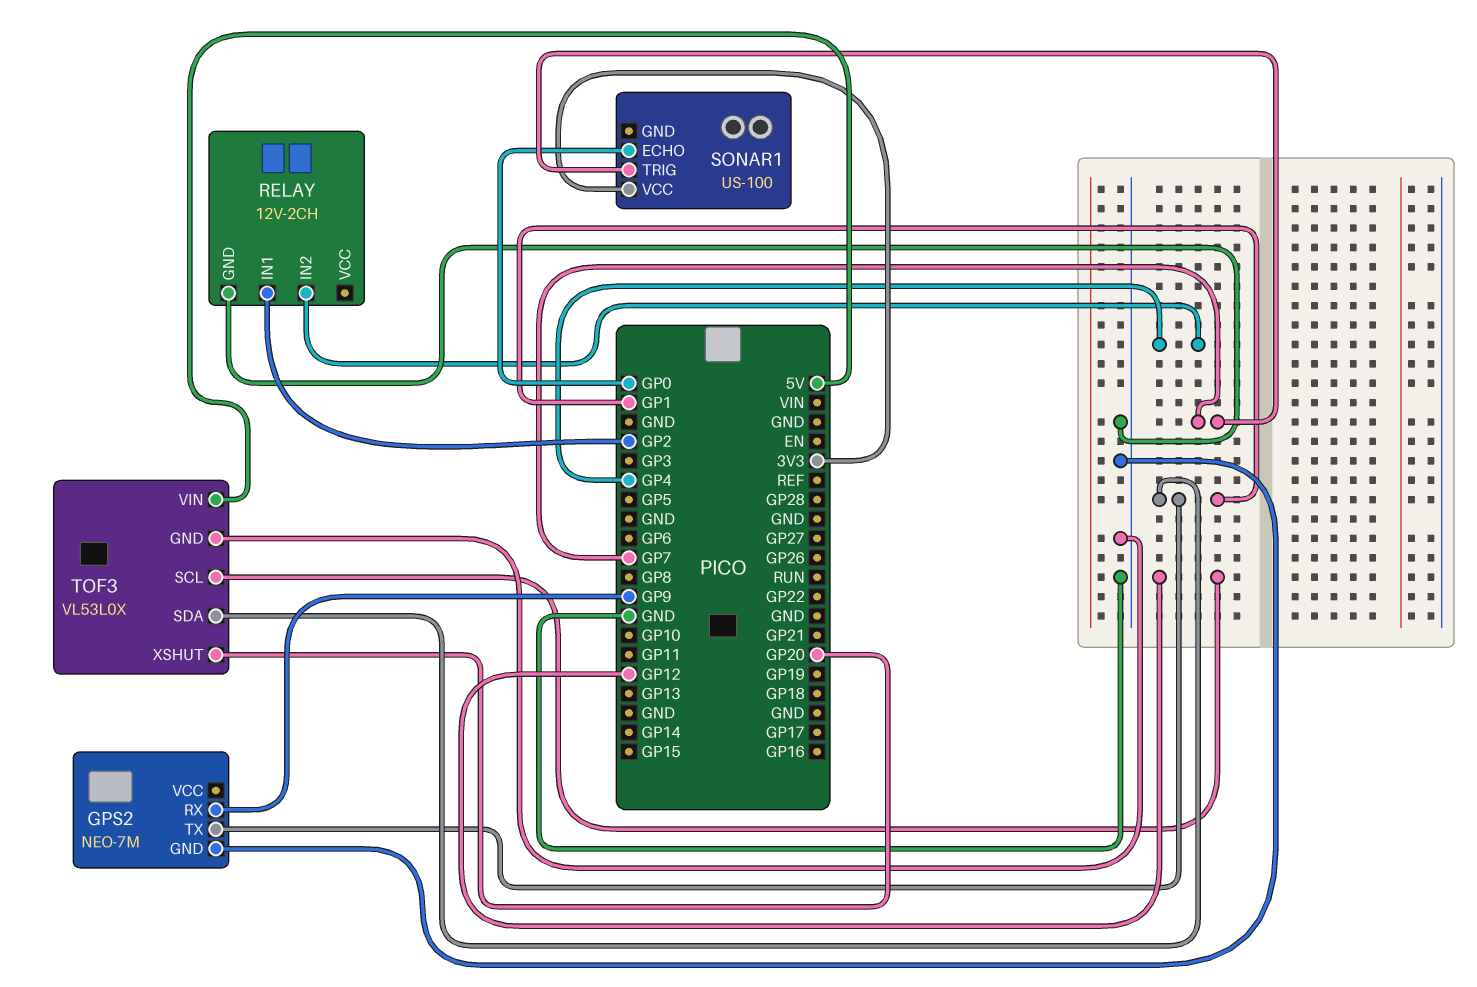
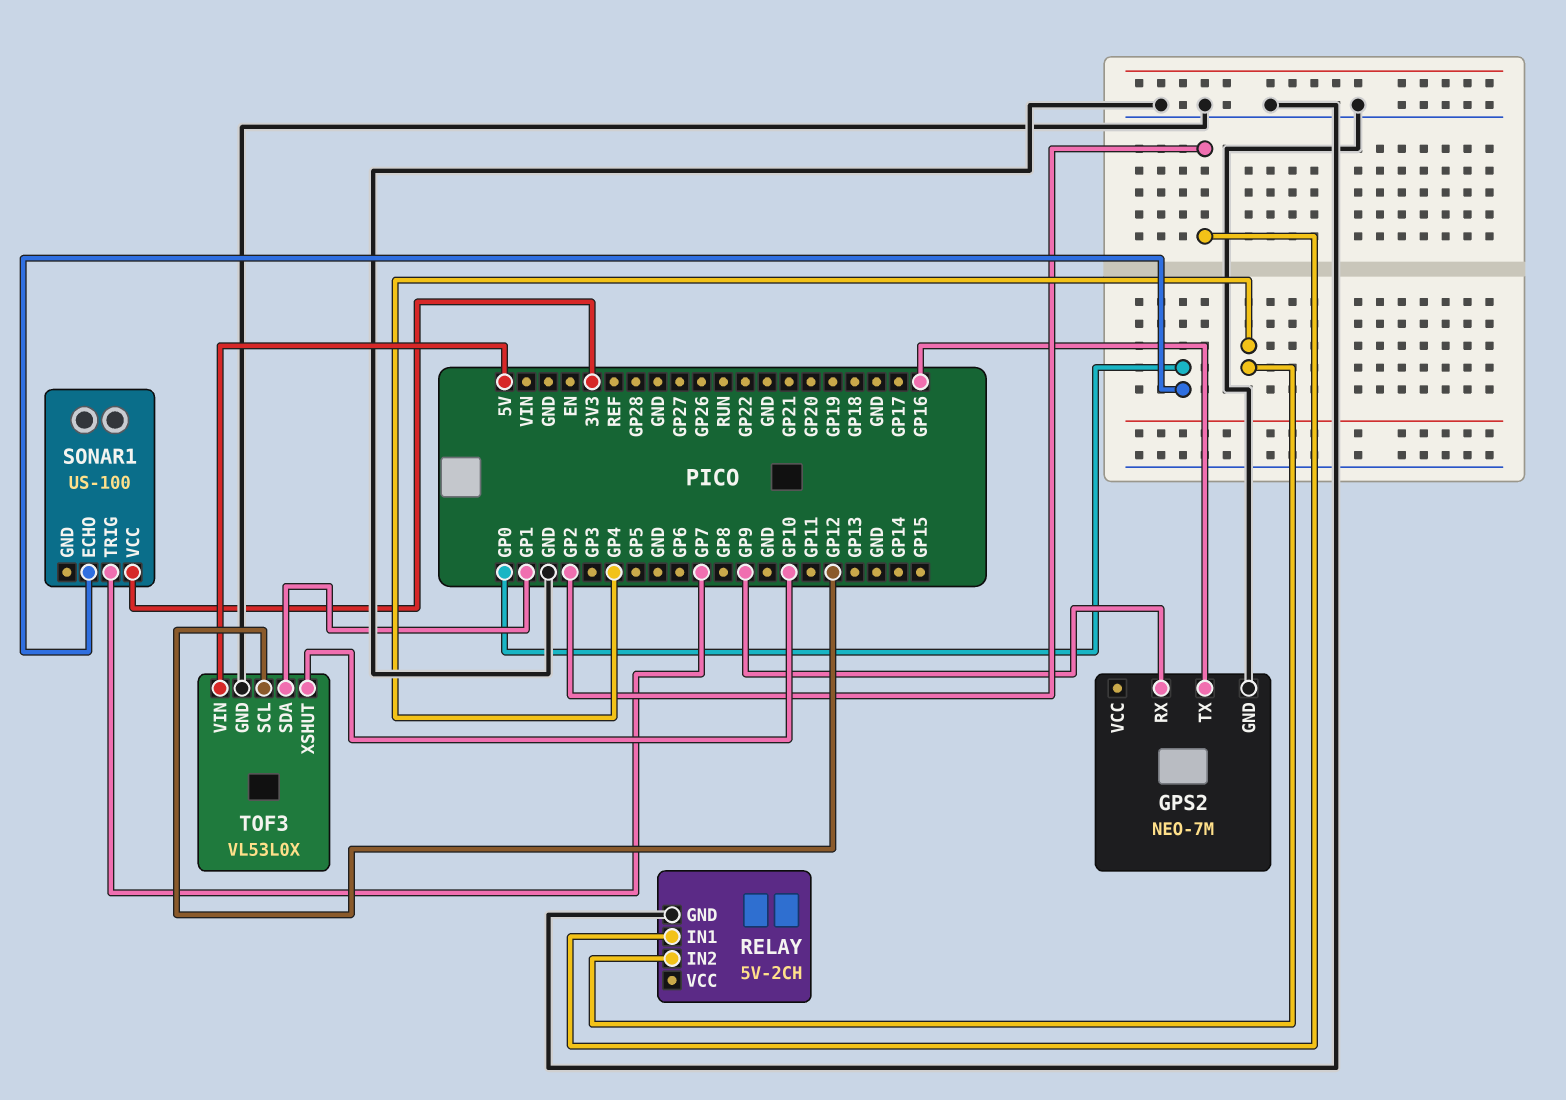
GPS2 pin TX: GP1 -> GP16
RELAY: 12V-2CH -> 5V-2CH
TOF3 pin XSHUT: GP20 -> GP10

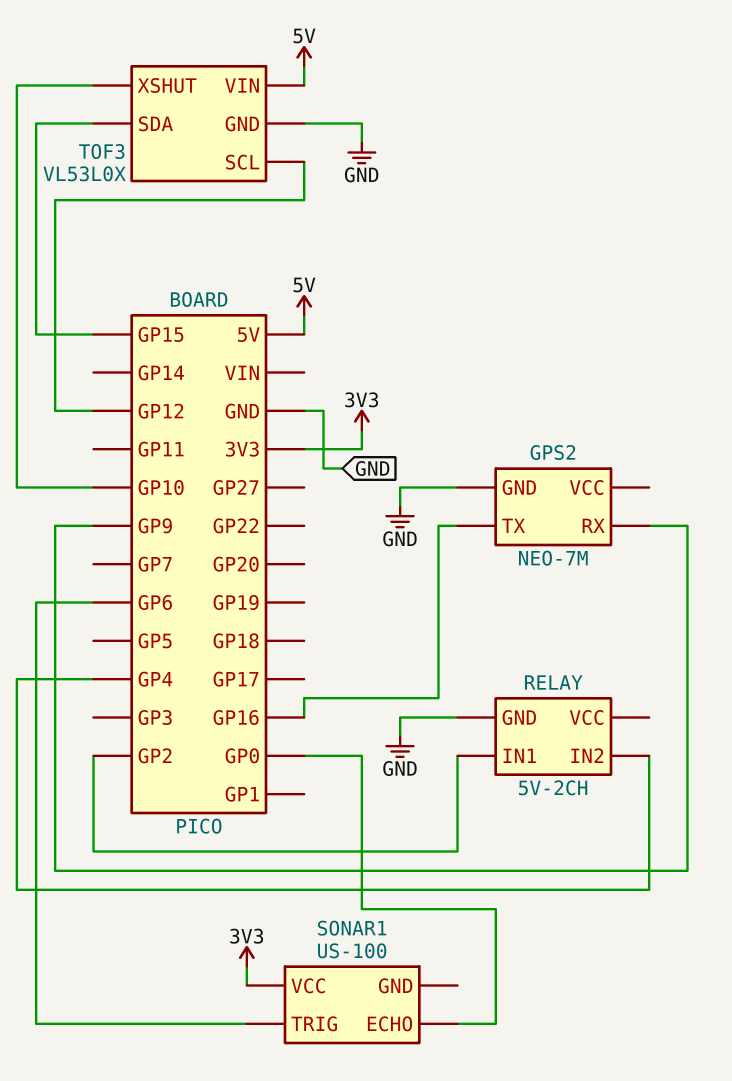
SONAR1 pin TRIG: GP7 -> GP6
TOF3 pin SDA: GP1 -> GP15

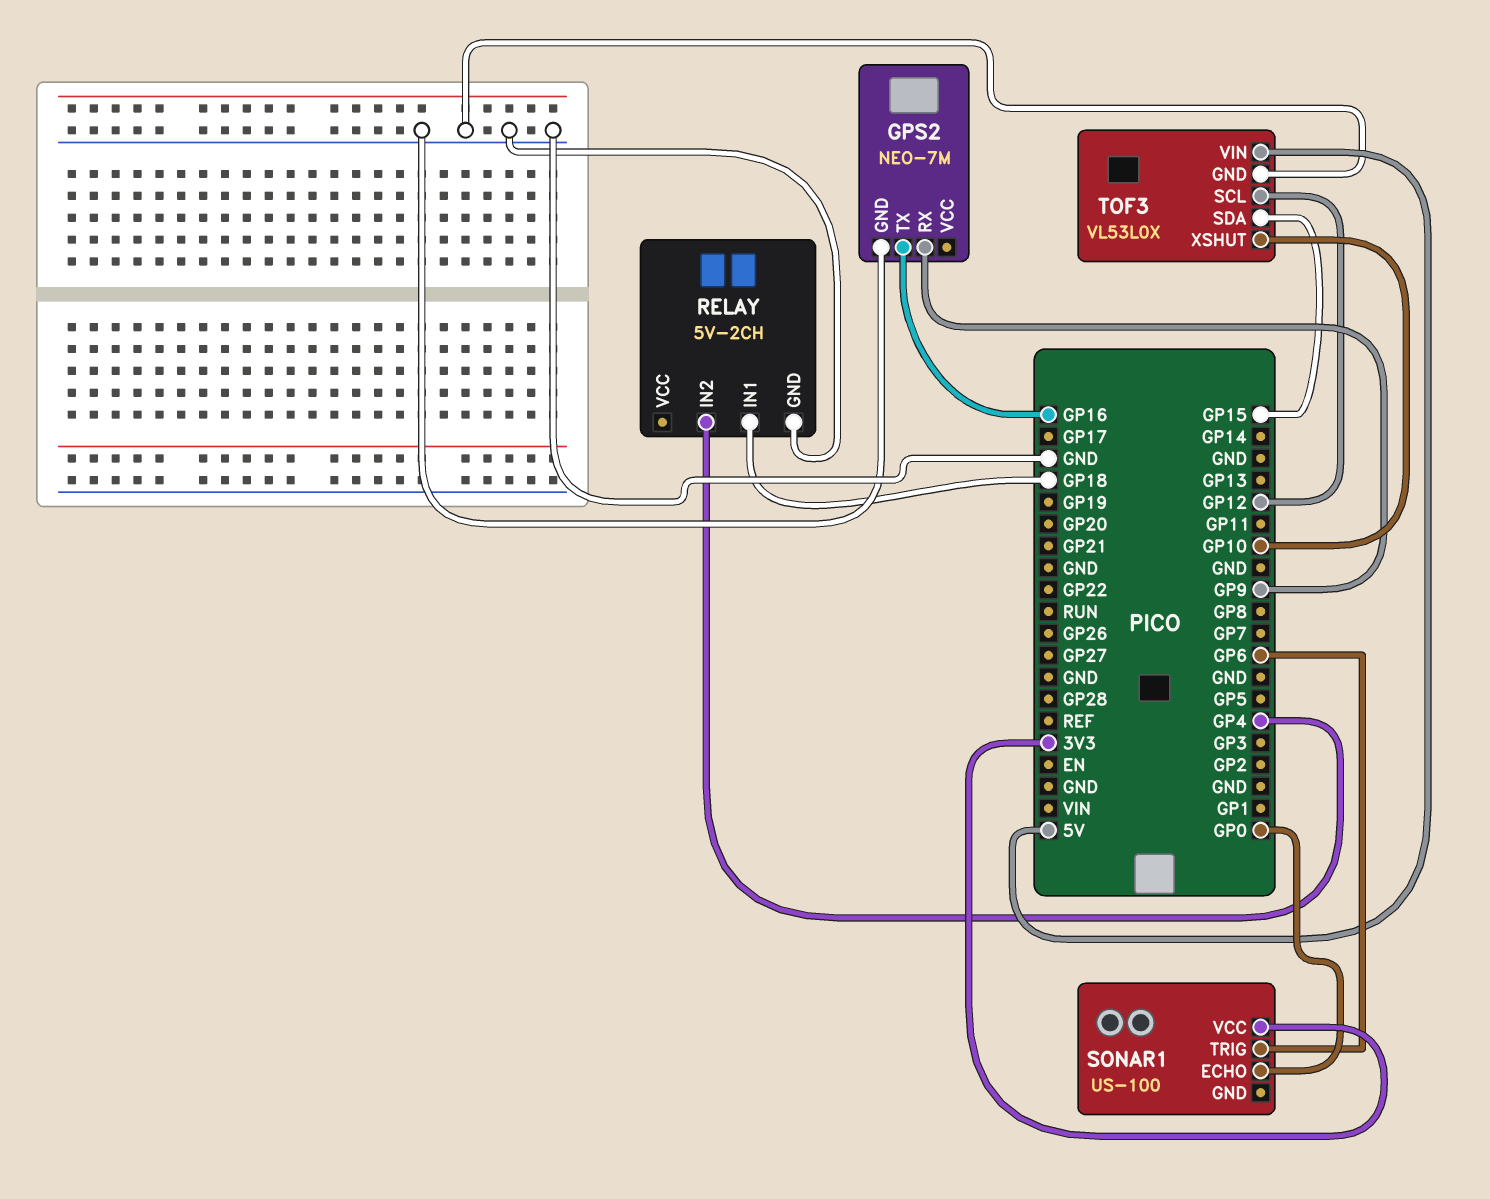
RELAY pin IN1: GP2 -> GP18

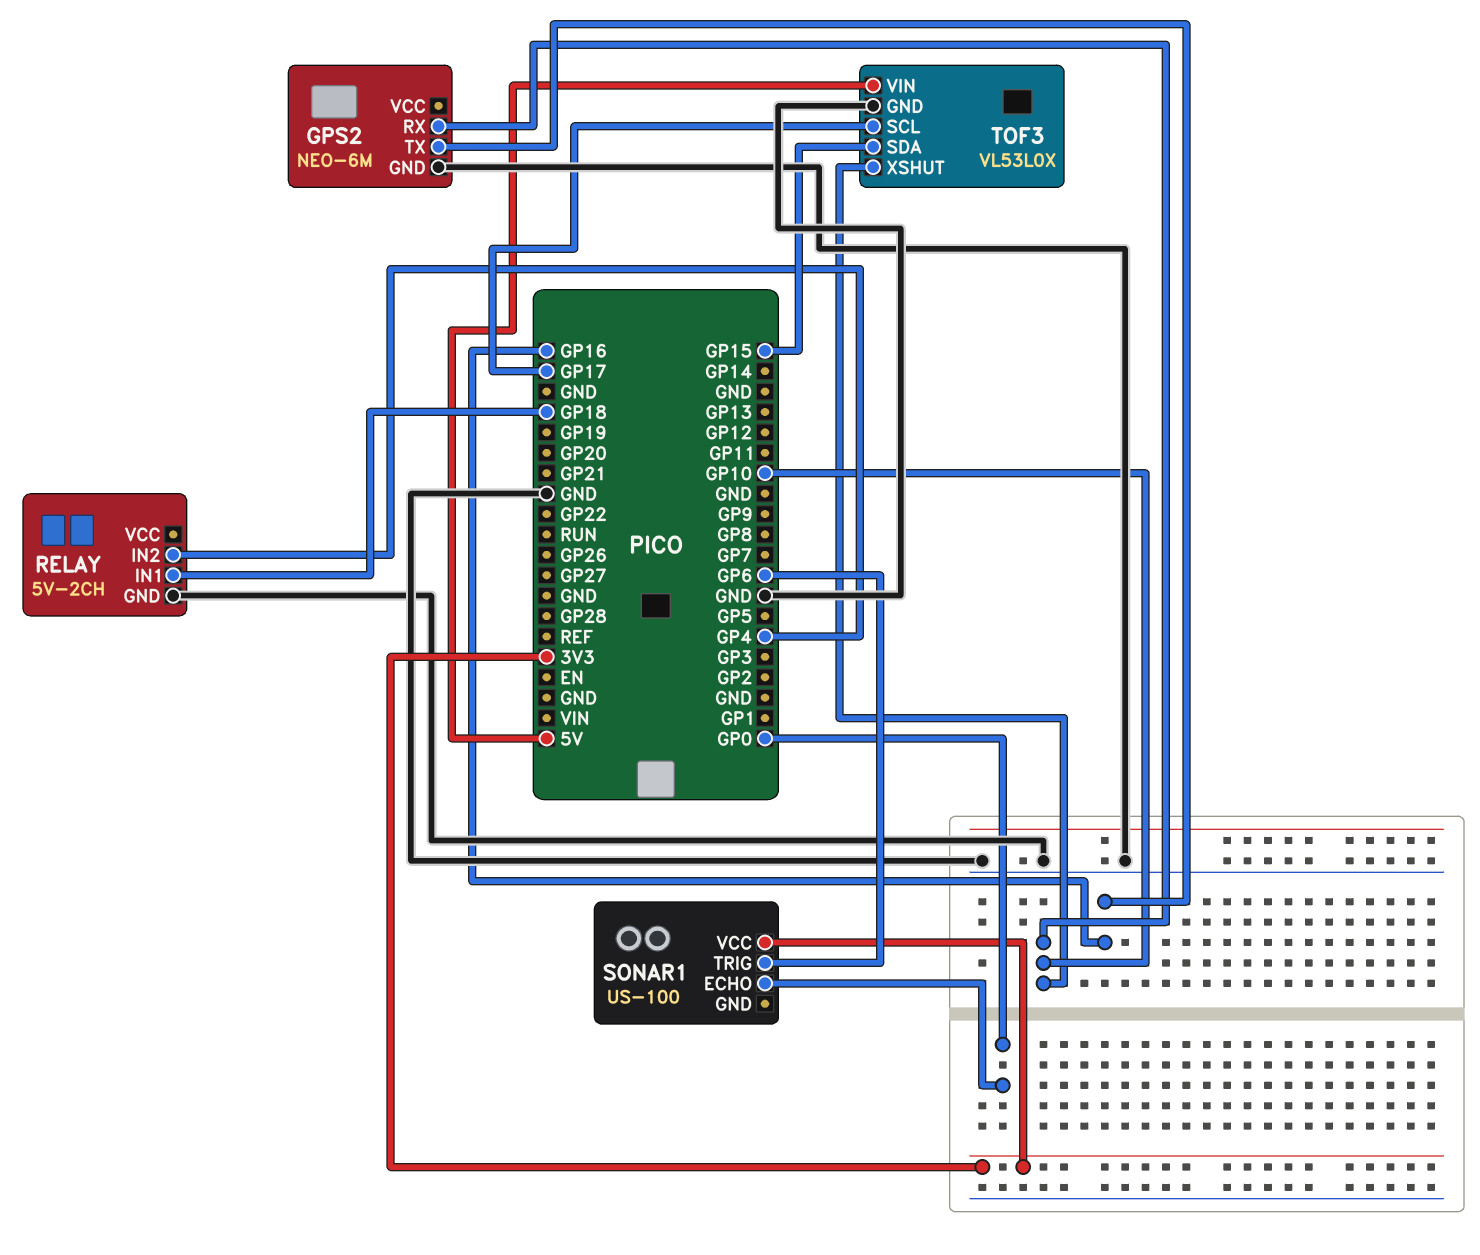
GPS2: NEO-7M -> NEO-6M
GPS2 pin RX: GP9 -> GP10
TOF3 pin SCL: GP12 -> GP17

